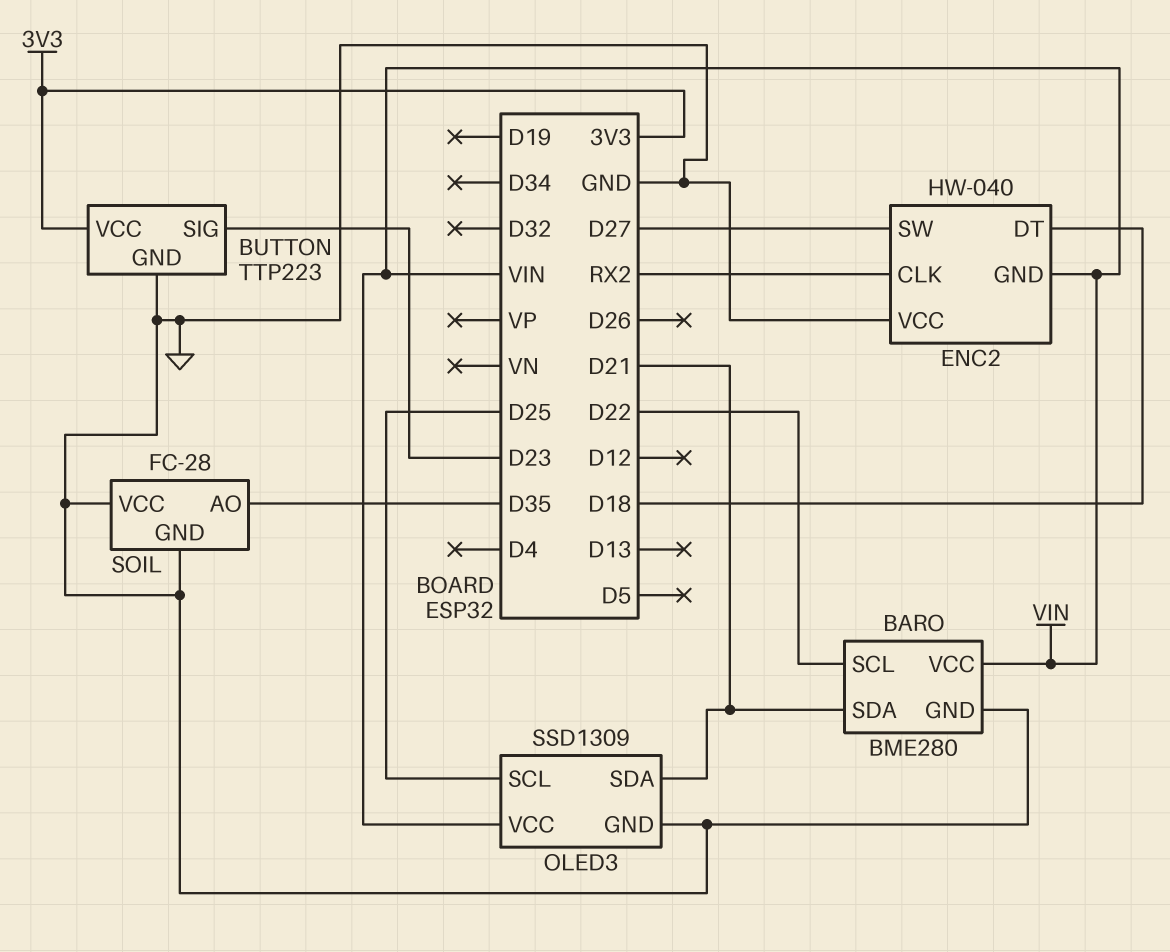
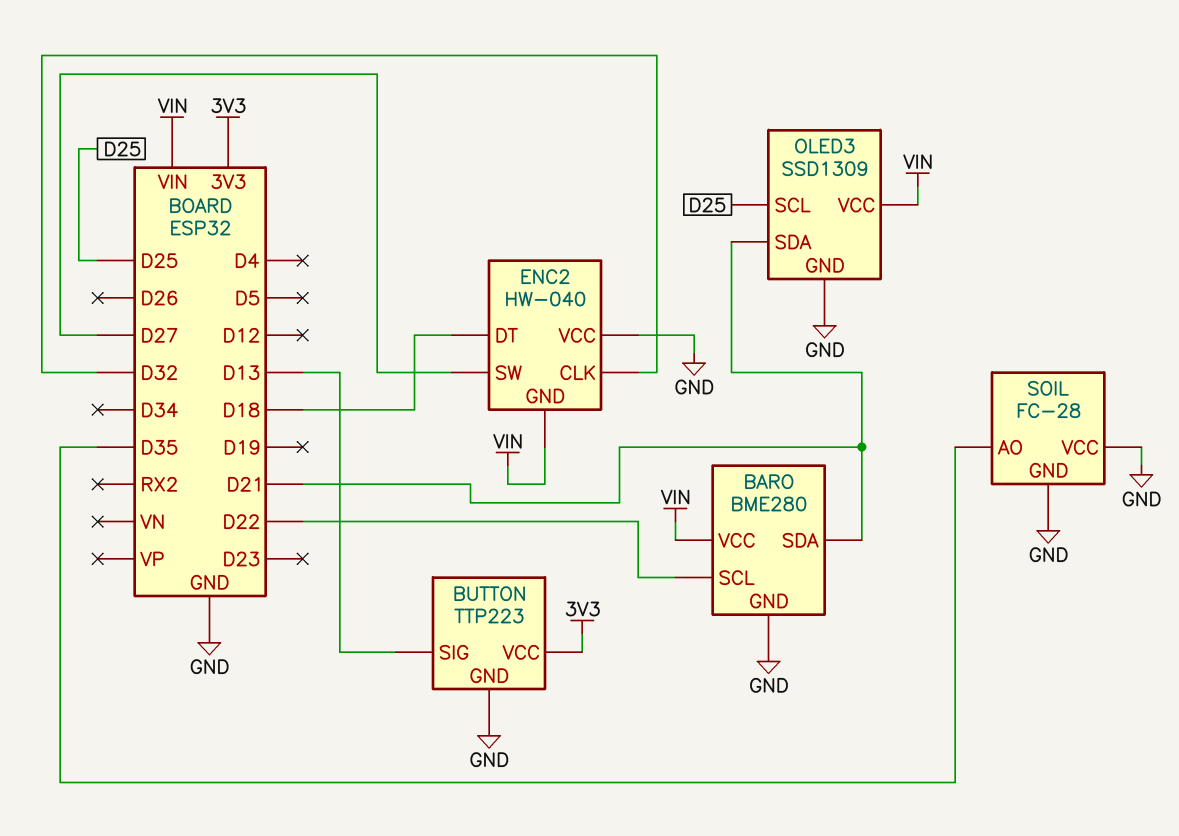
BUTTON pin SIG: D23 -> D13
ENC2 pin CLK: RX2 -> D32

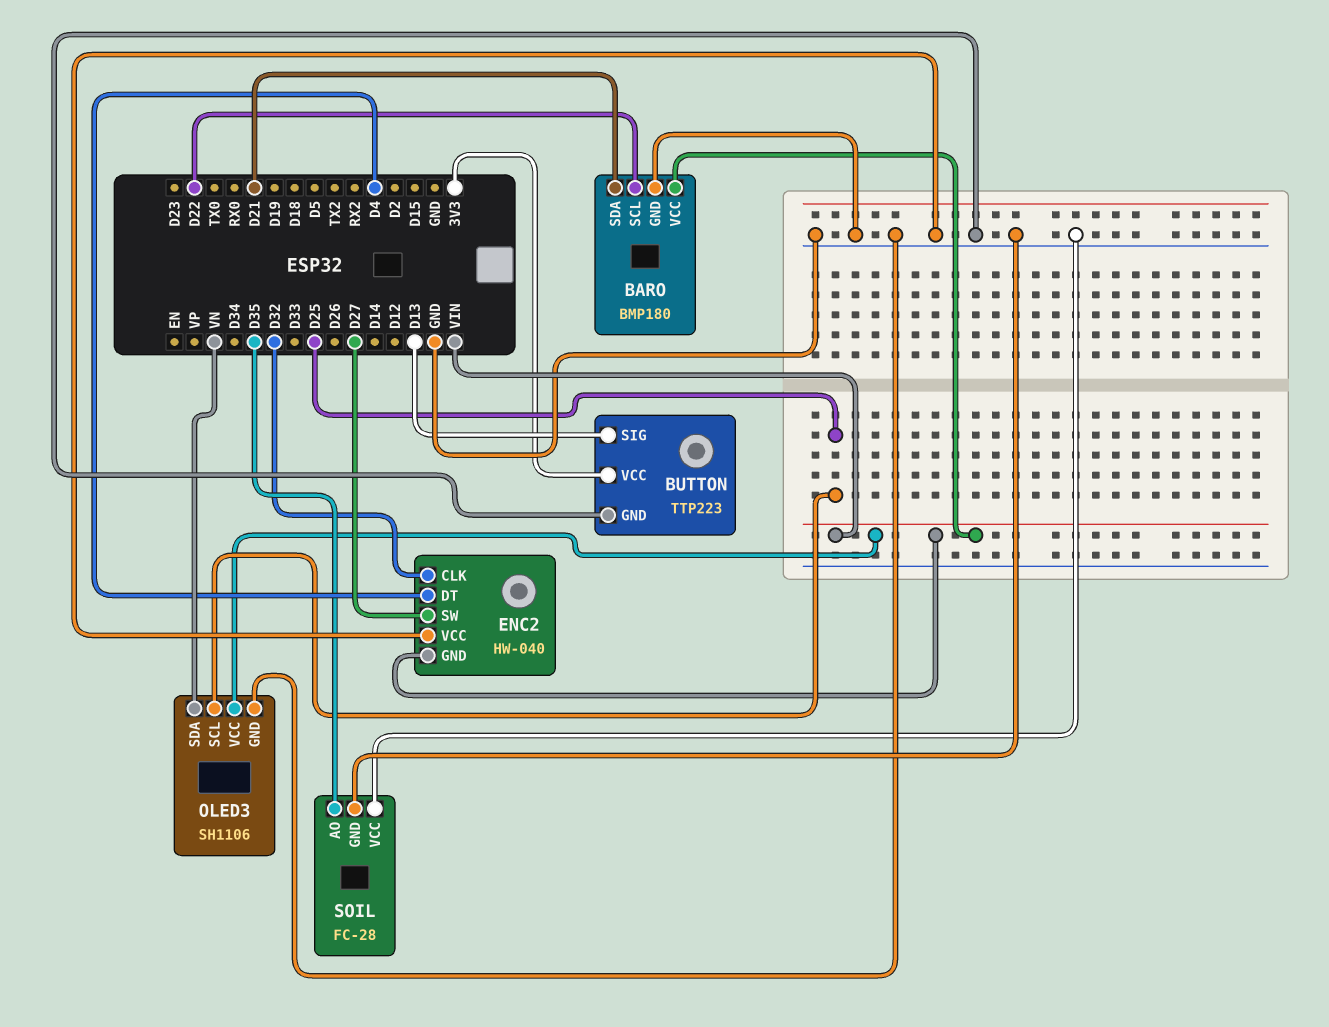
BARO: BME280 -> BMP180
ENC2 pin DT: D18 -> D4
OLED3: SSD1309 -> SH1106
OLED3 pin SDA: D21 -> VN

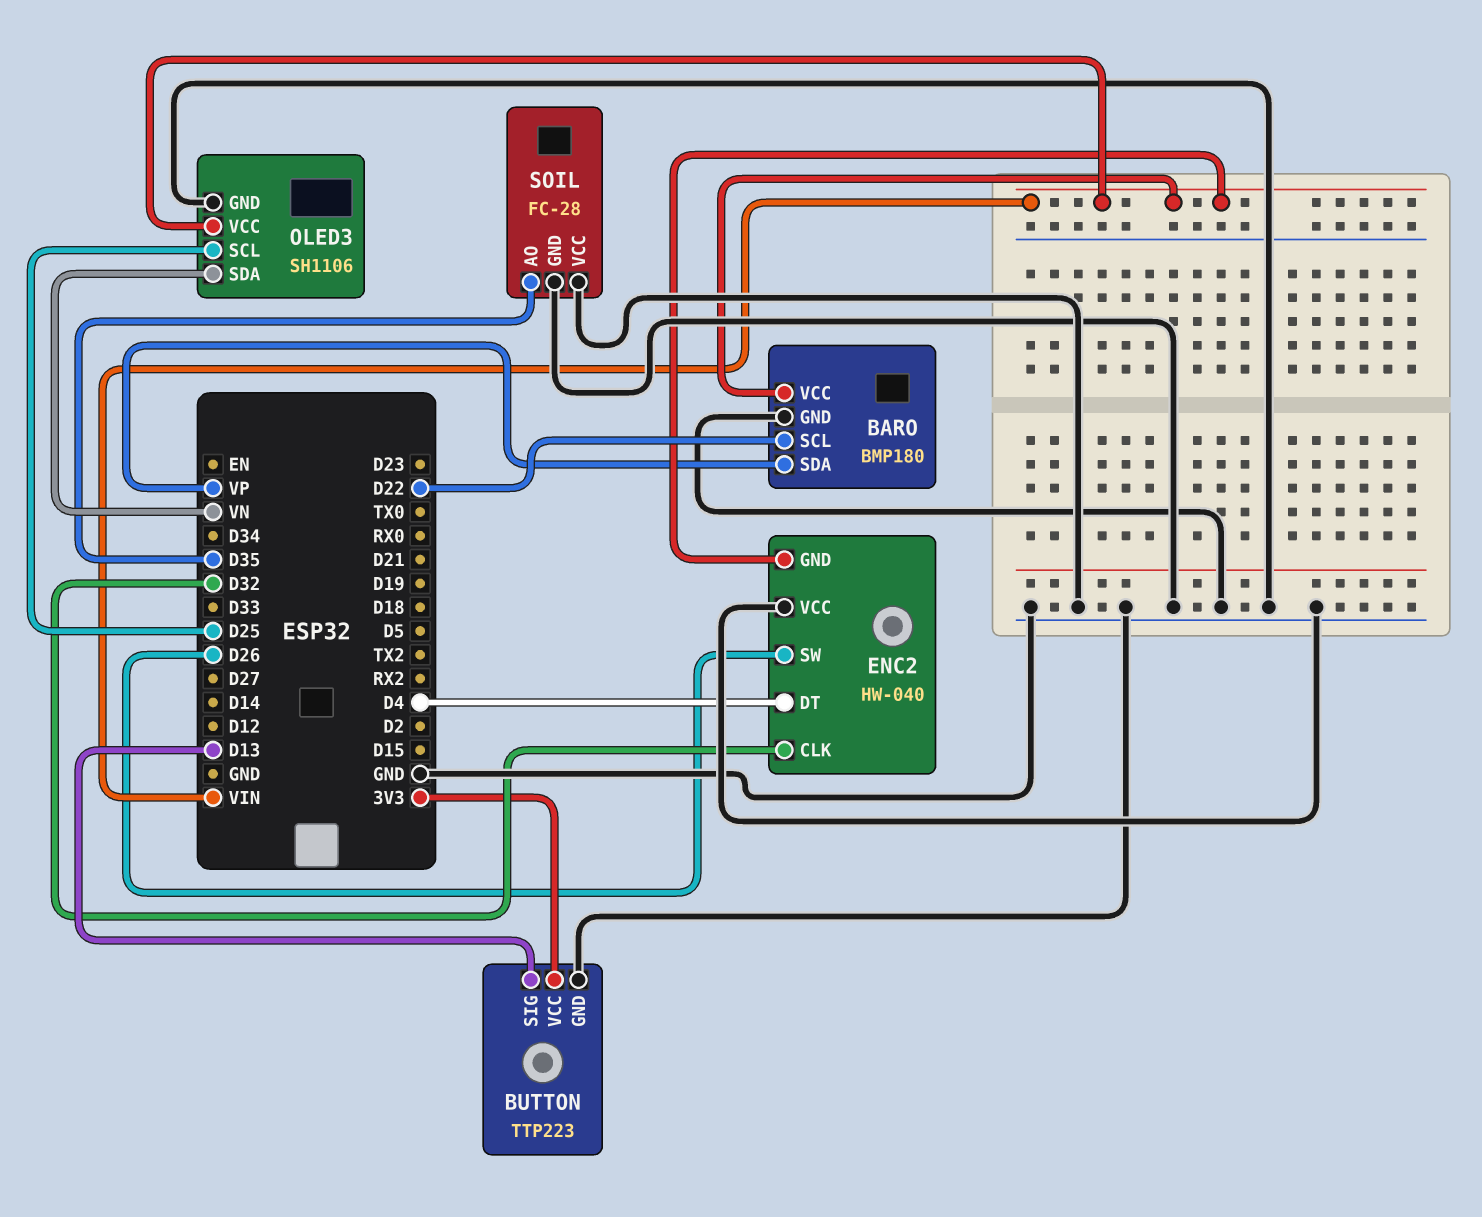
BARO pin SDA: D21 -> VP
ENC2 pin SW: D27 -> D26

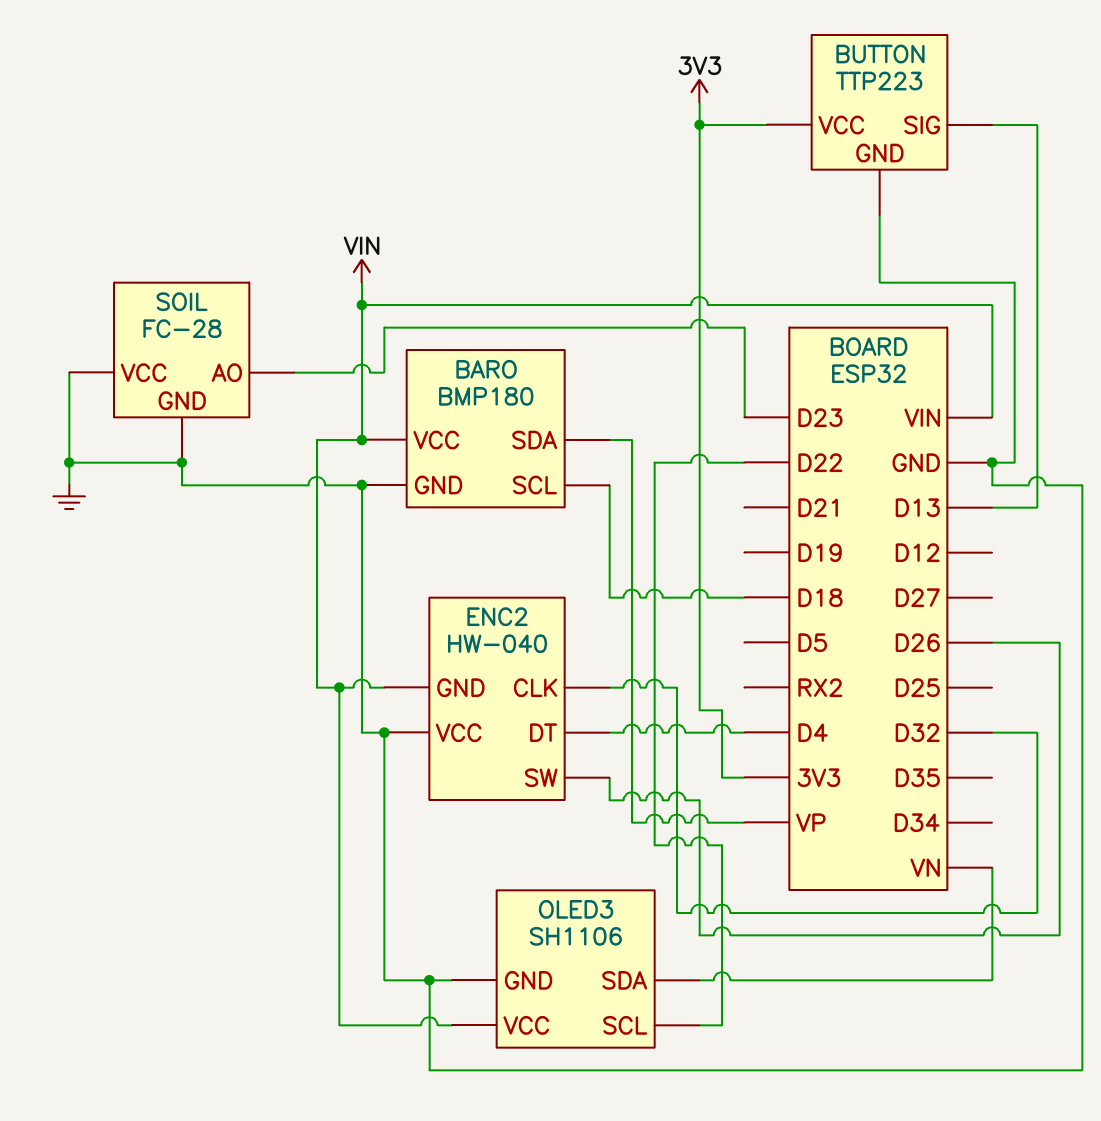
BARO pin SCL: D22 -> D18
OLED3 pin SCL: D25 -> D22
SOIL pin AO: D35 -> D23

